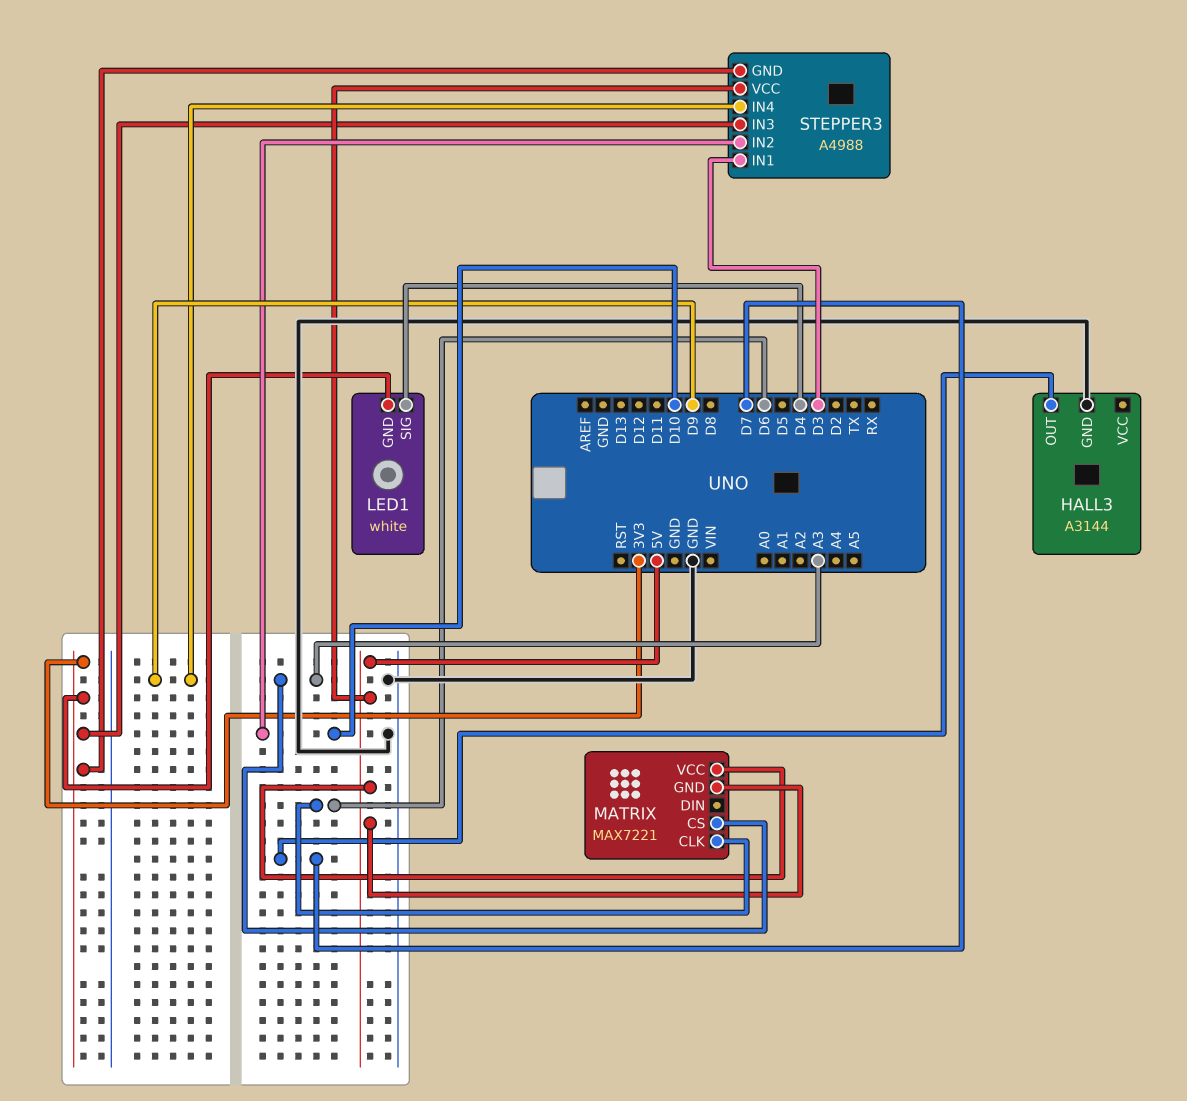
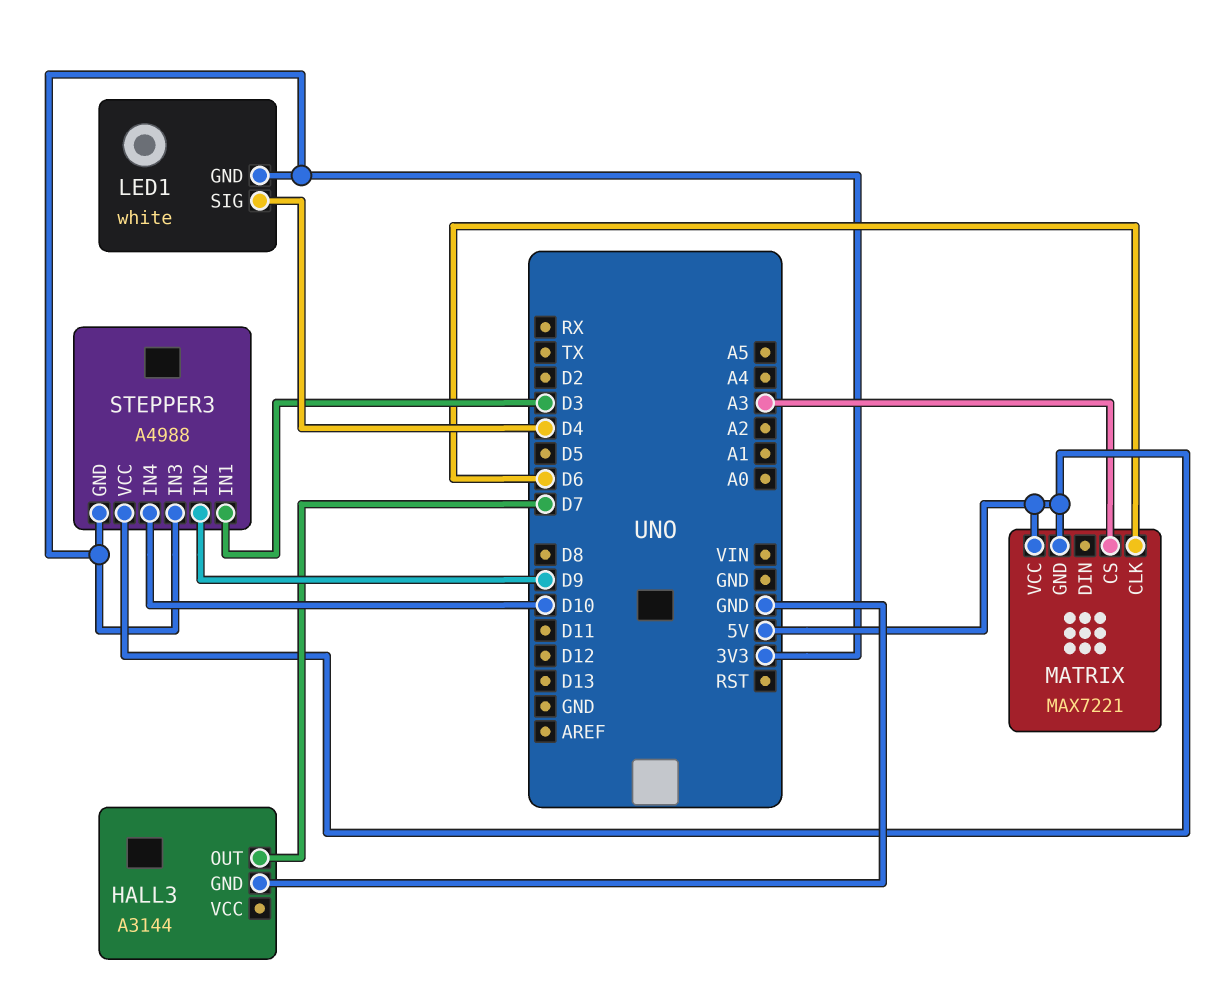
STEPPER3 pin IN2: D10 -> D9
STEPPER3 pin IN4: D9 -> D10

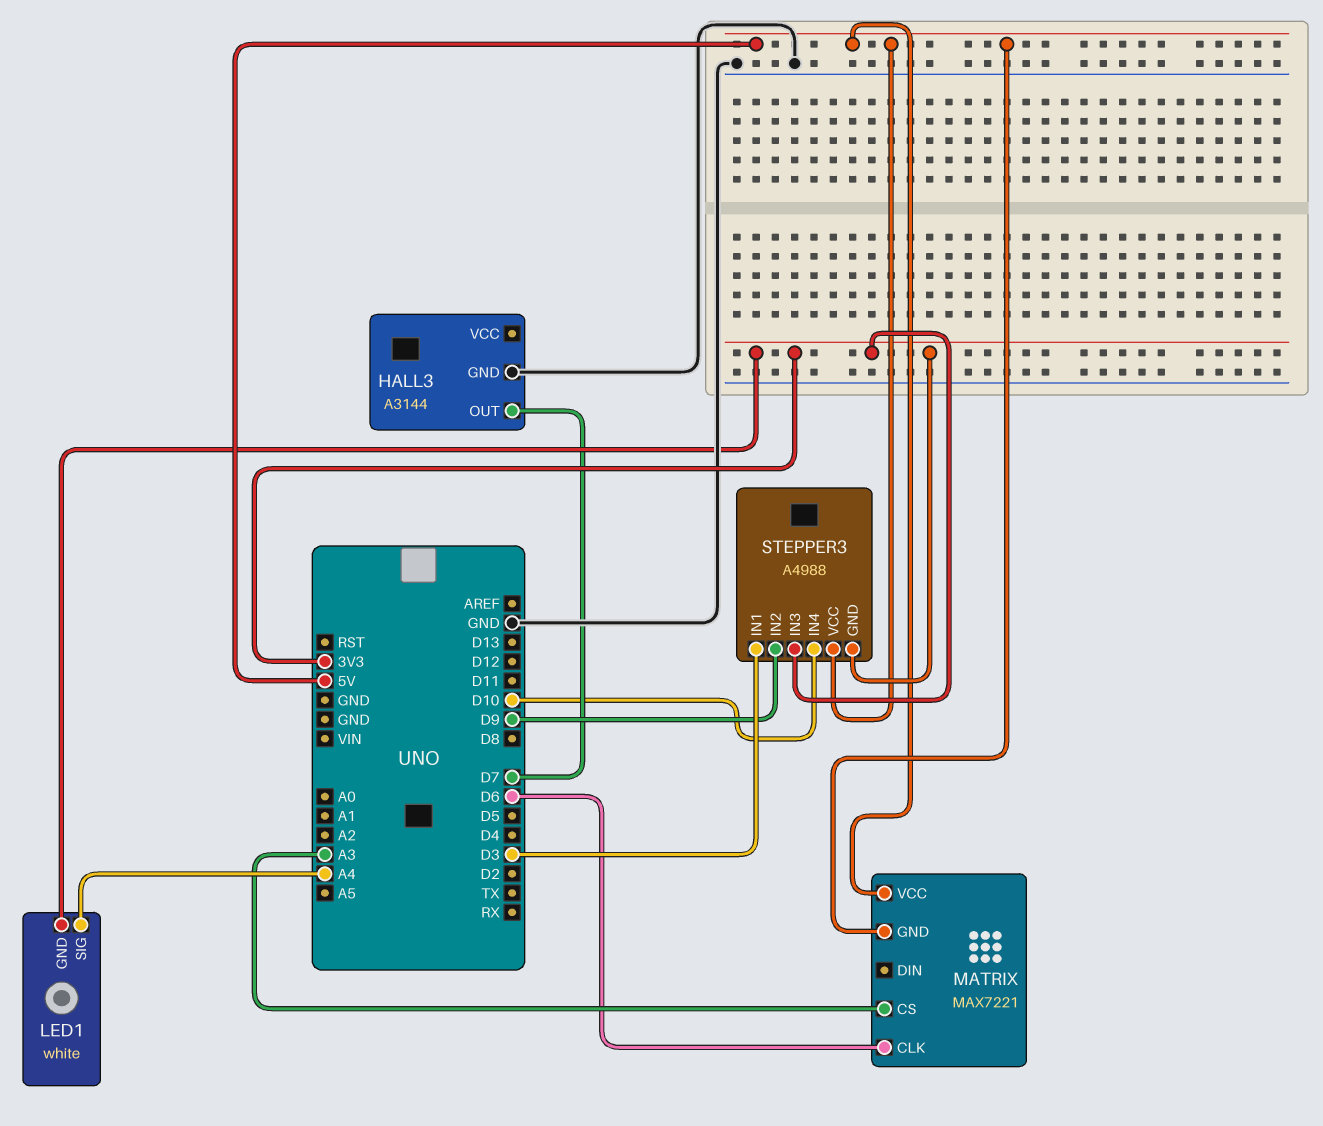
LED1 pin SIG: D4 -> A4

